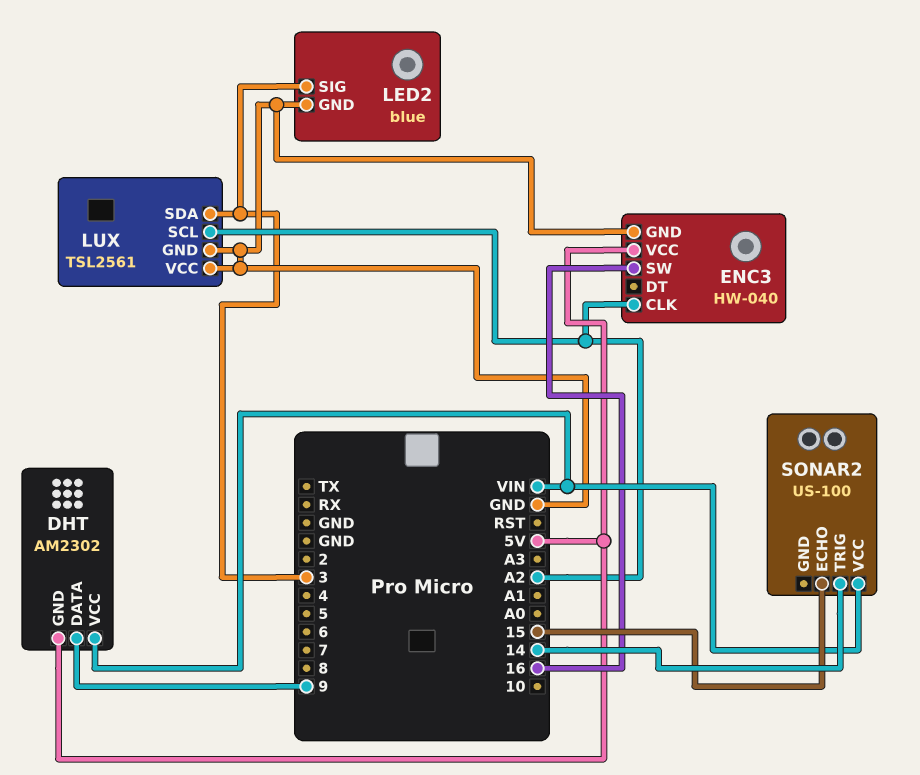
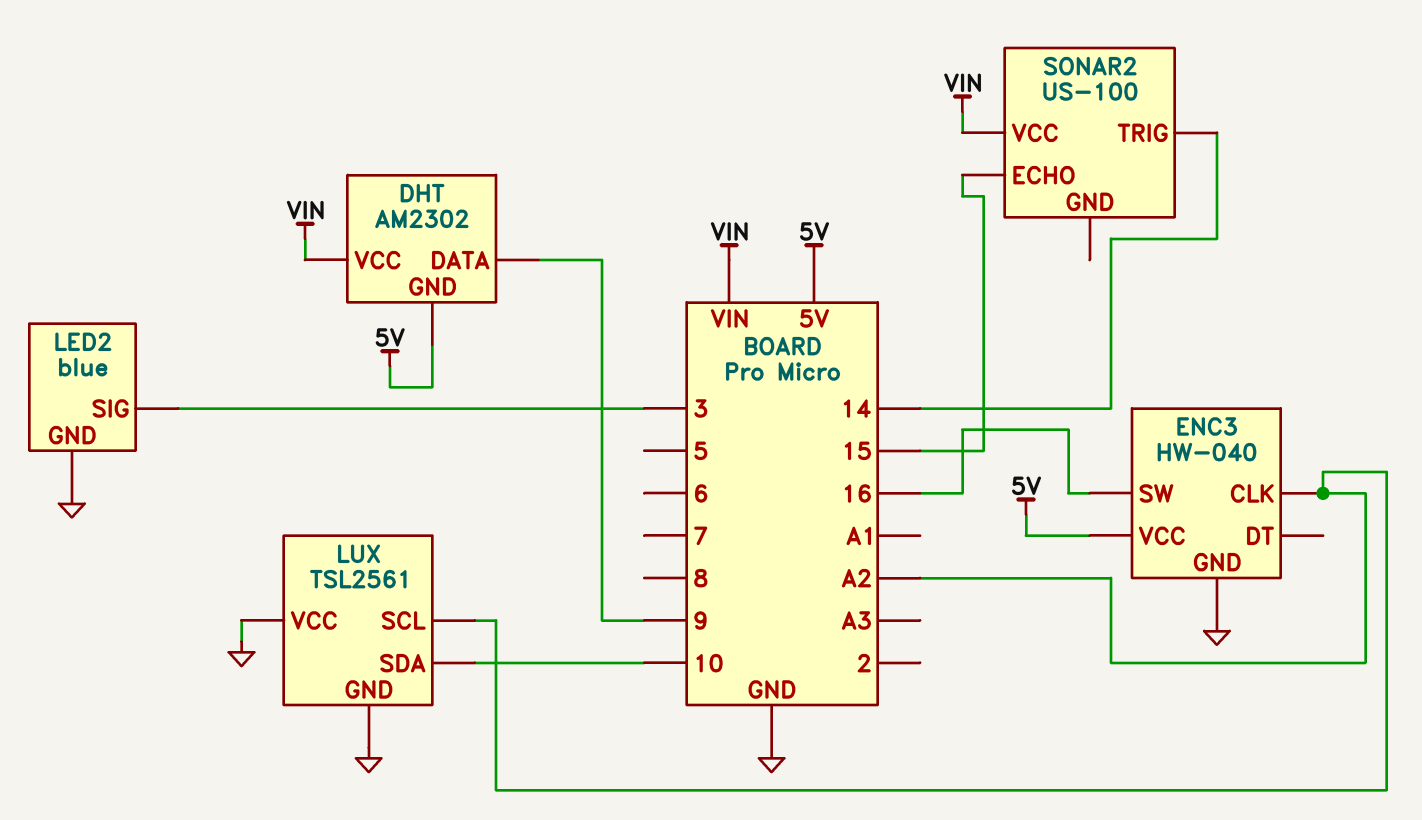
LUX pin SDA: 3 -> 10

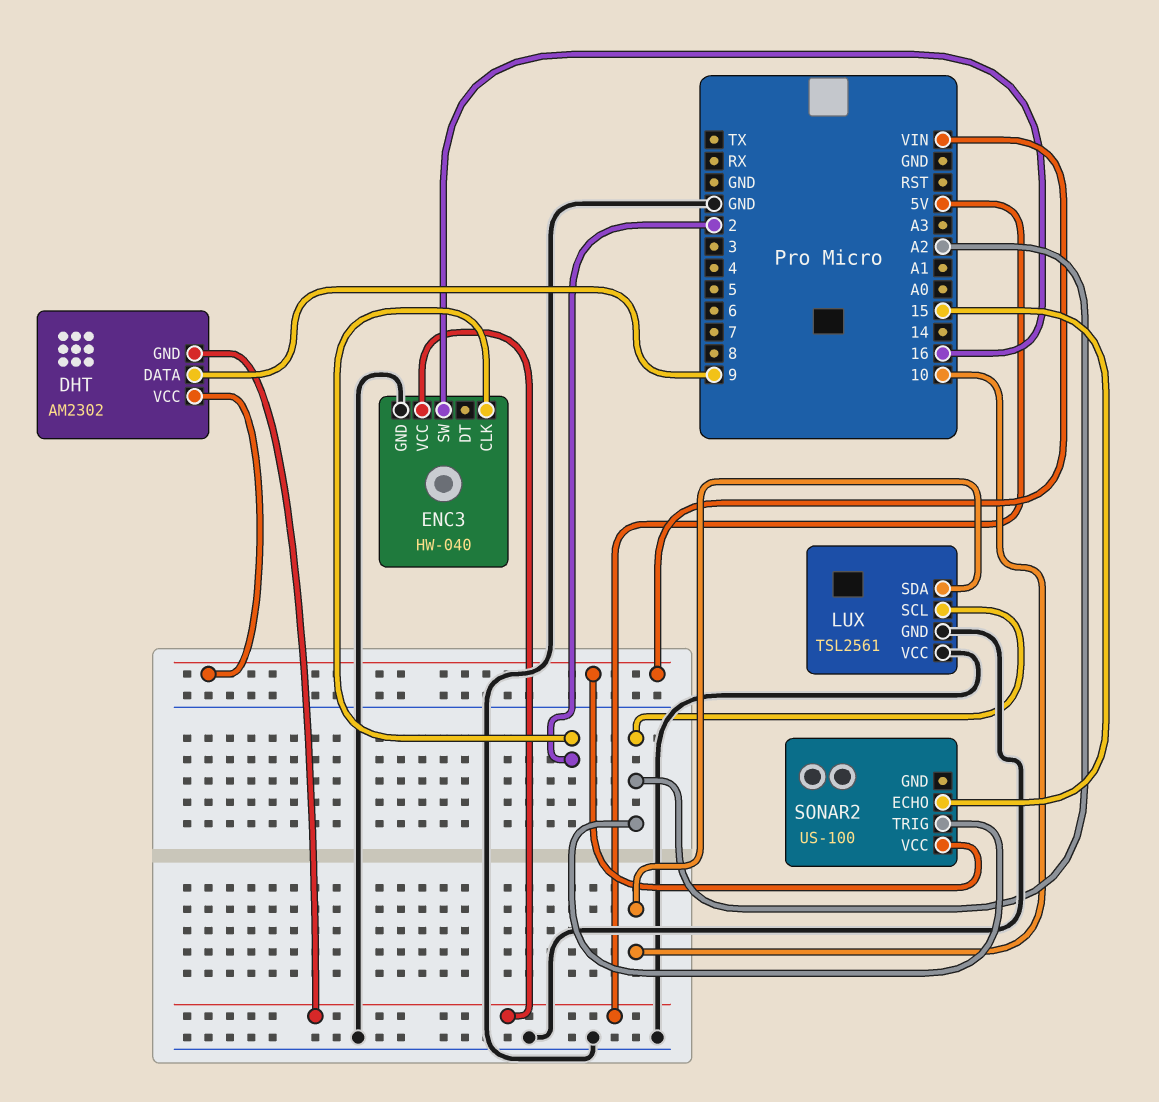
ENC3 pin CLK: A2 -> 2
LED2: blue -> none
LED2 pin GND: GND -> none
LED2 pin SIG: 3 -> none
SONAR2 pin TRIG: 14 -> A2

